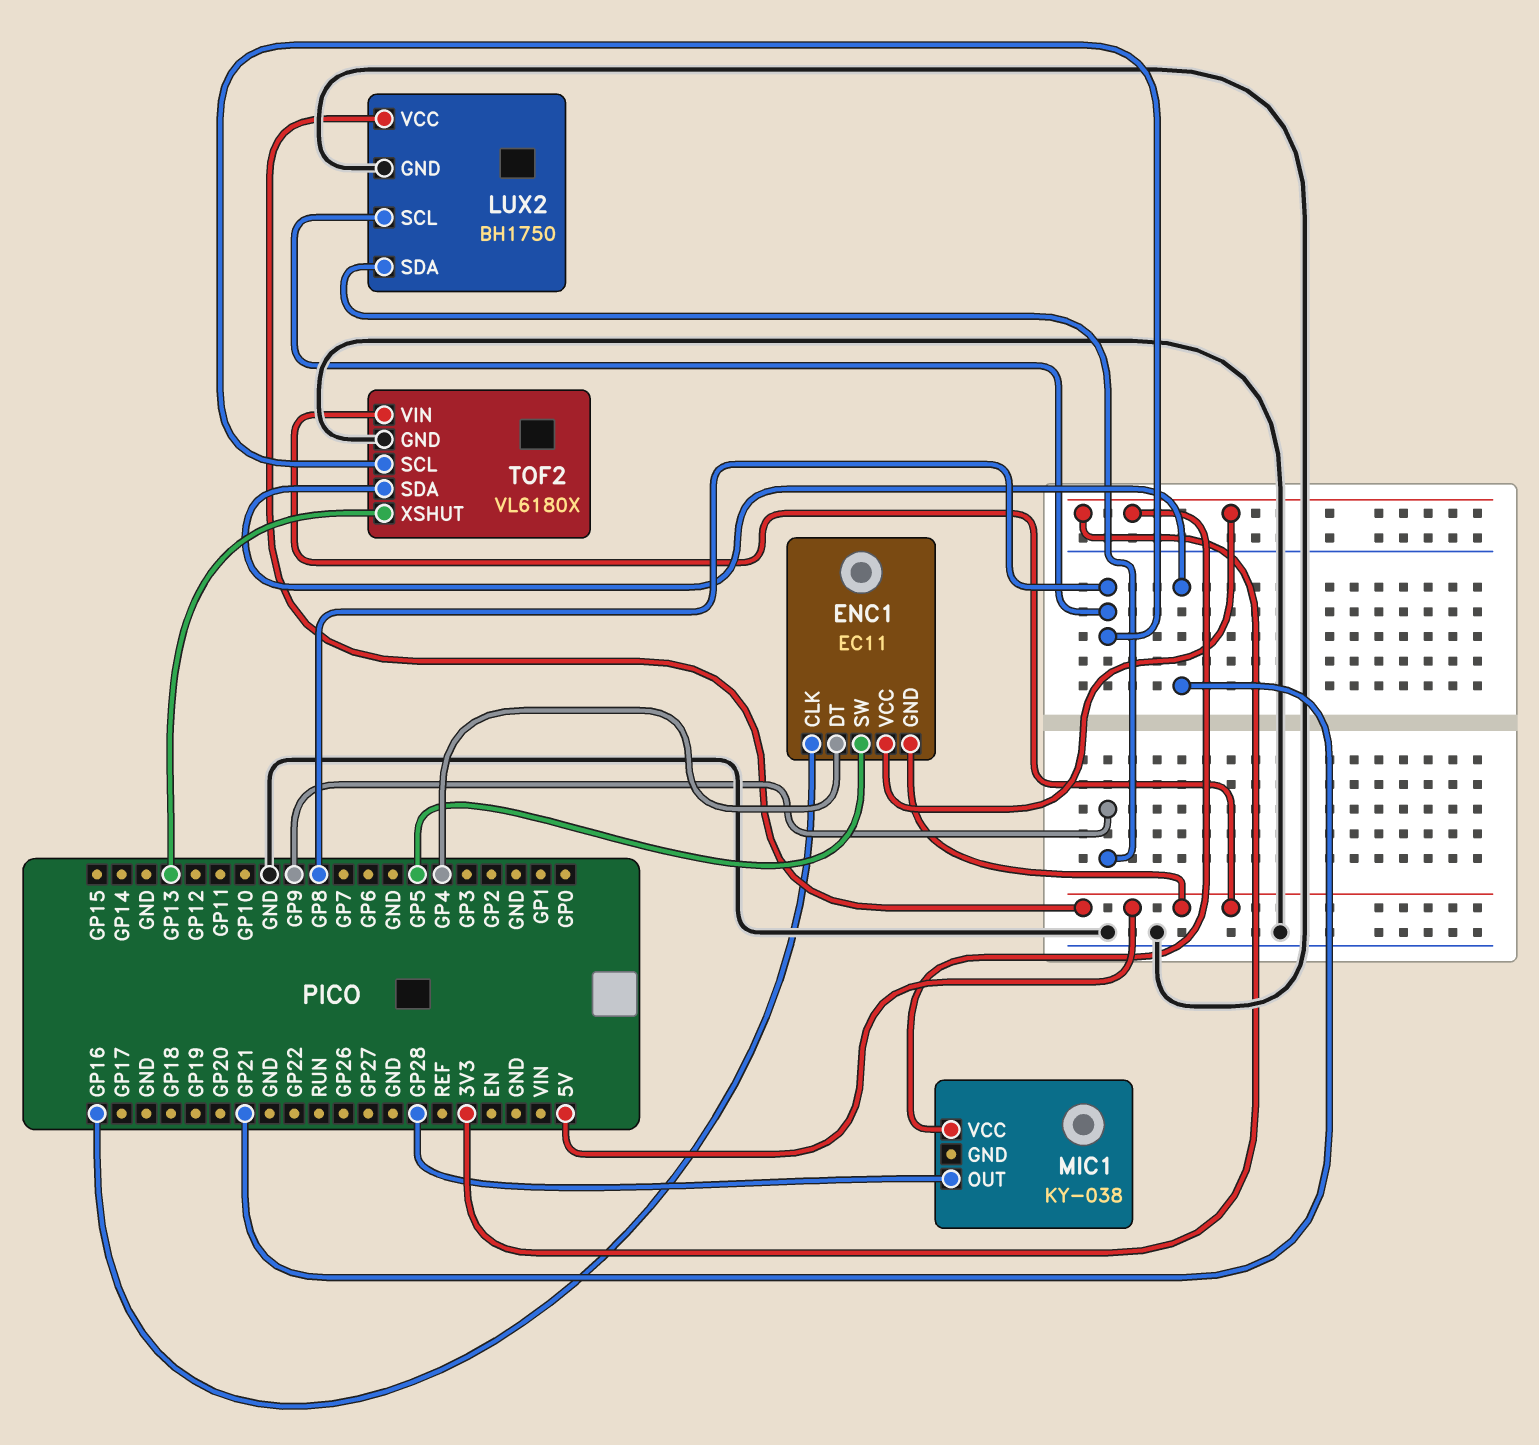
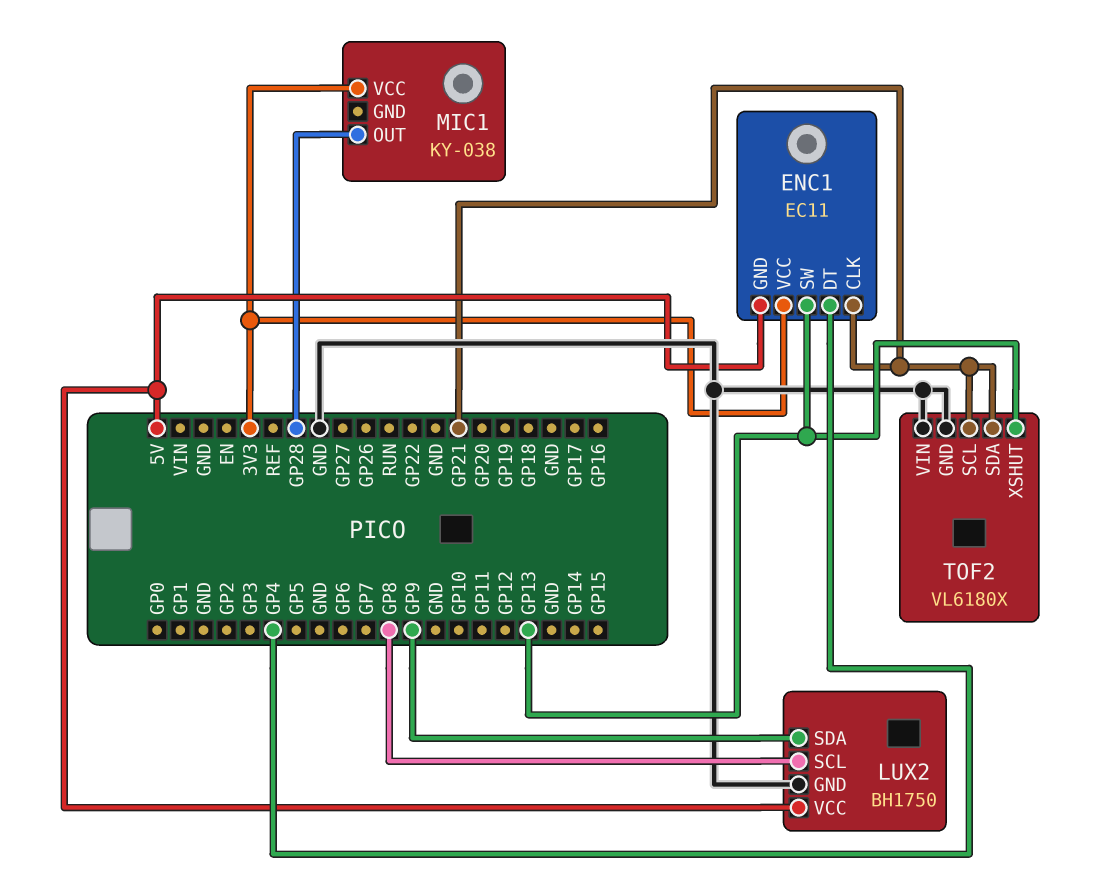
ENC1 pin CLK: GP16 -> GP21
ENC1 pin SW: GP5 -> GP13
TOF2 pin SCL: GP8 -> GP21
TOF2 pin VIN: 5V -> GND

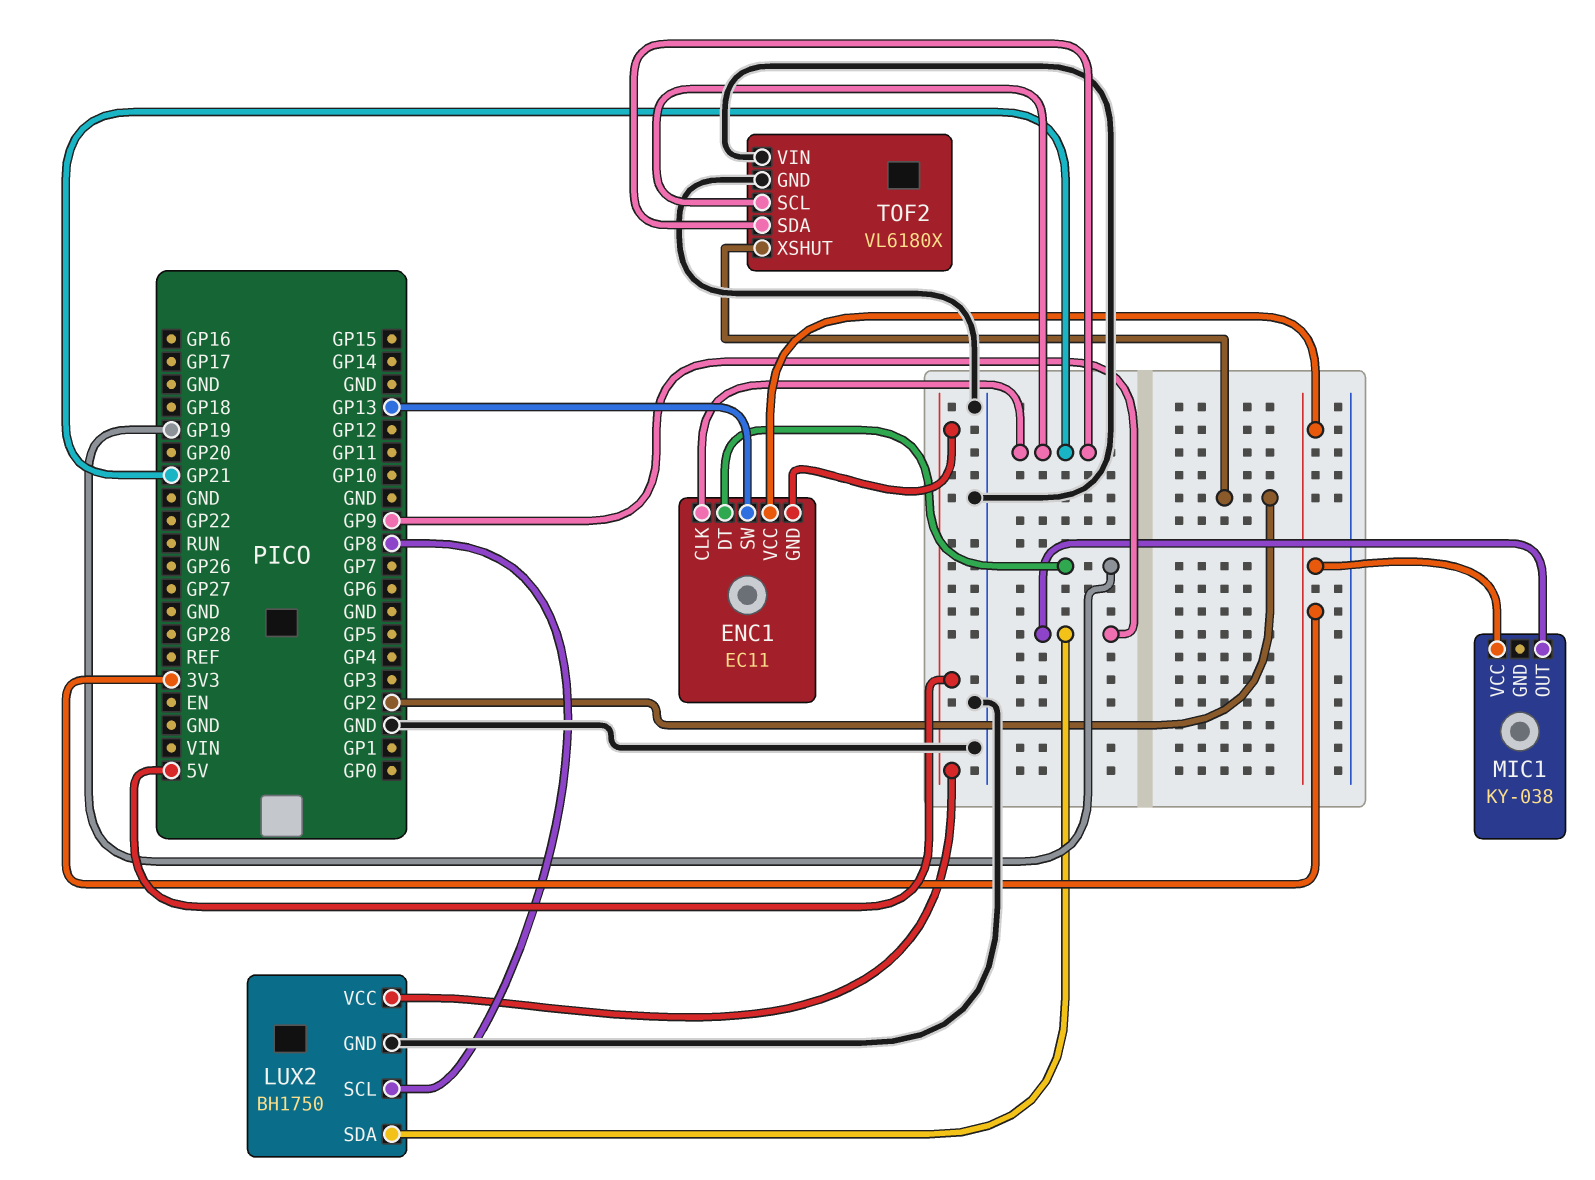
ENC1 pin DT: GP4 -> GP19
MIC1 pin OUT: GP28 -> GP9
TOF2 pin XSHUT: GP13 -> GP2

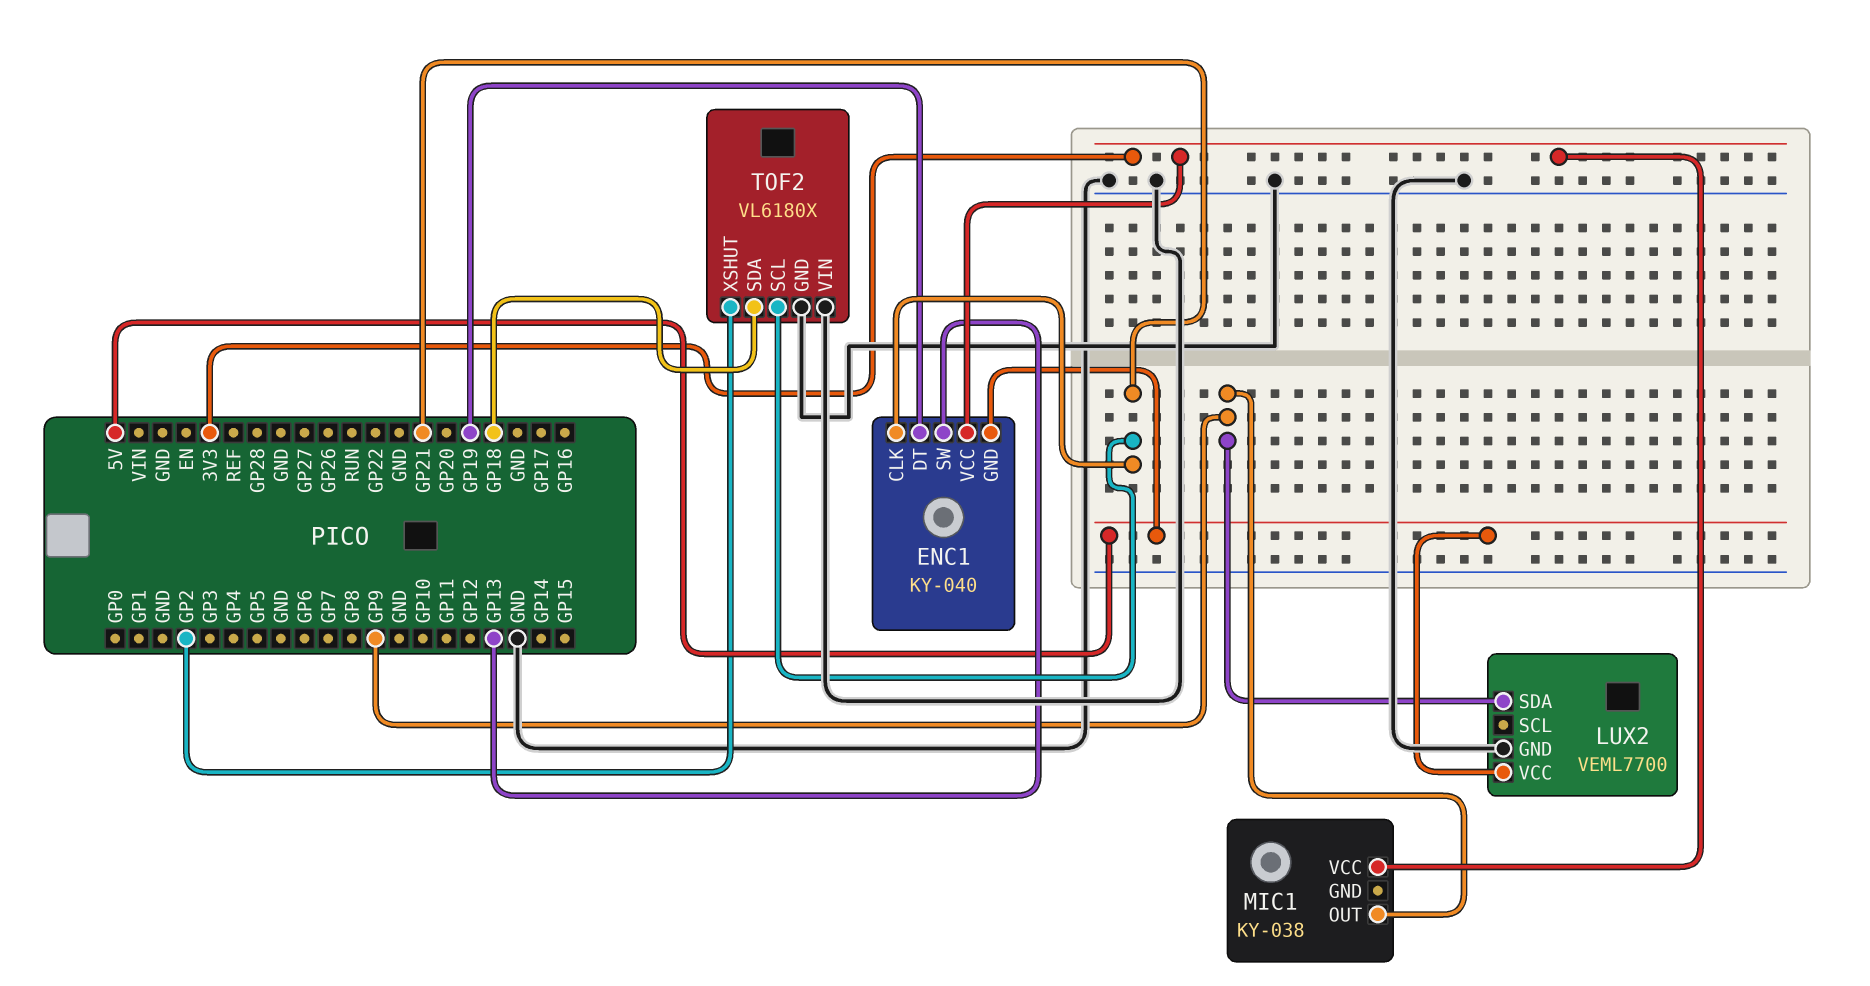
ENC1: EC11 -> KY-040
LUX2: BH1750 -> VEML7700
LUX2 pin SCL: GP8 -> none
TOF2 pin SDA: GP21 -> GP18

